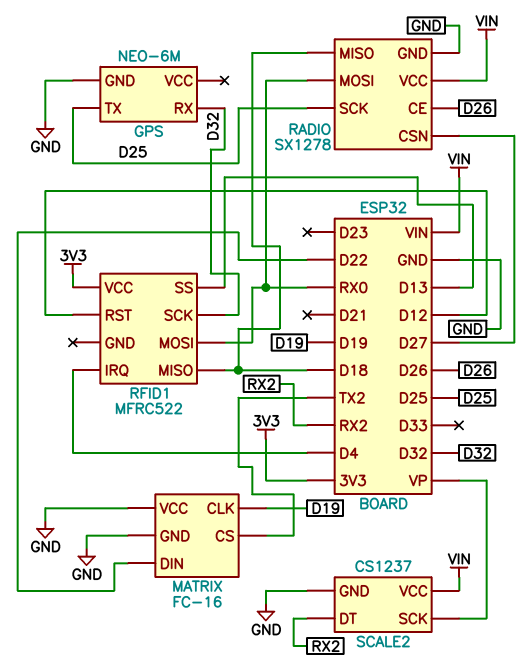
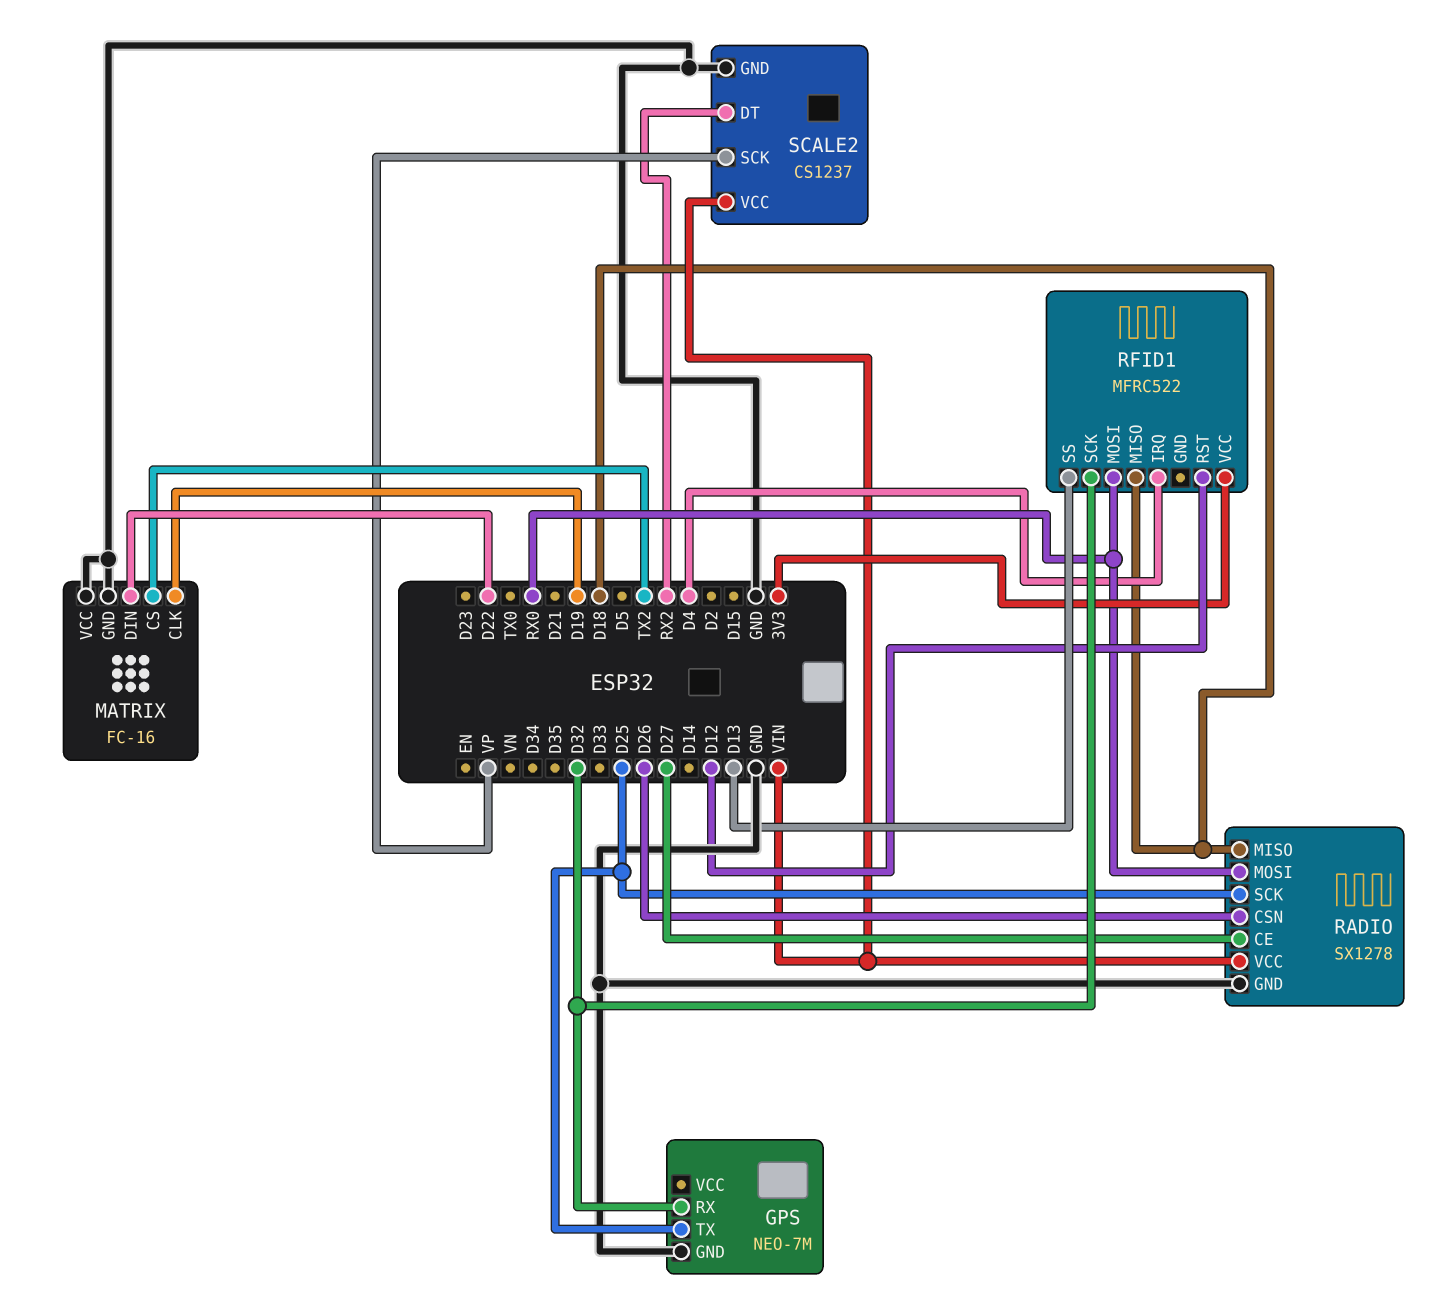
GPS: NEO-6M -> NEO-7M
RADIO pin CE: D26 -> D27
RADIO pin CSN: D27 -> D26

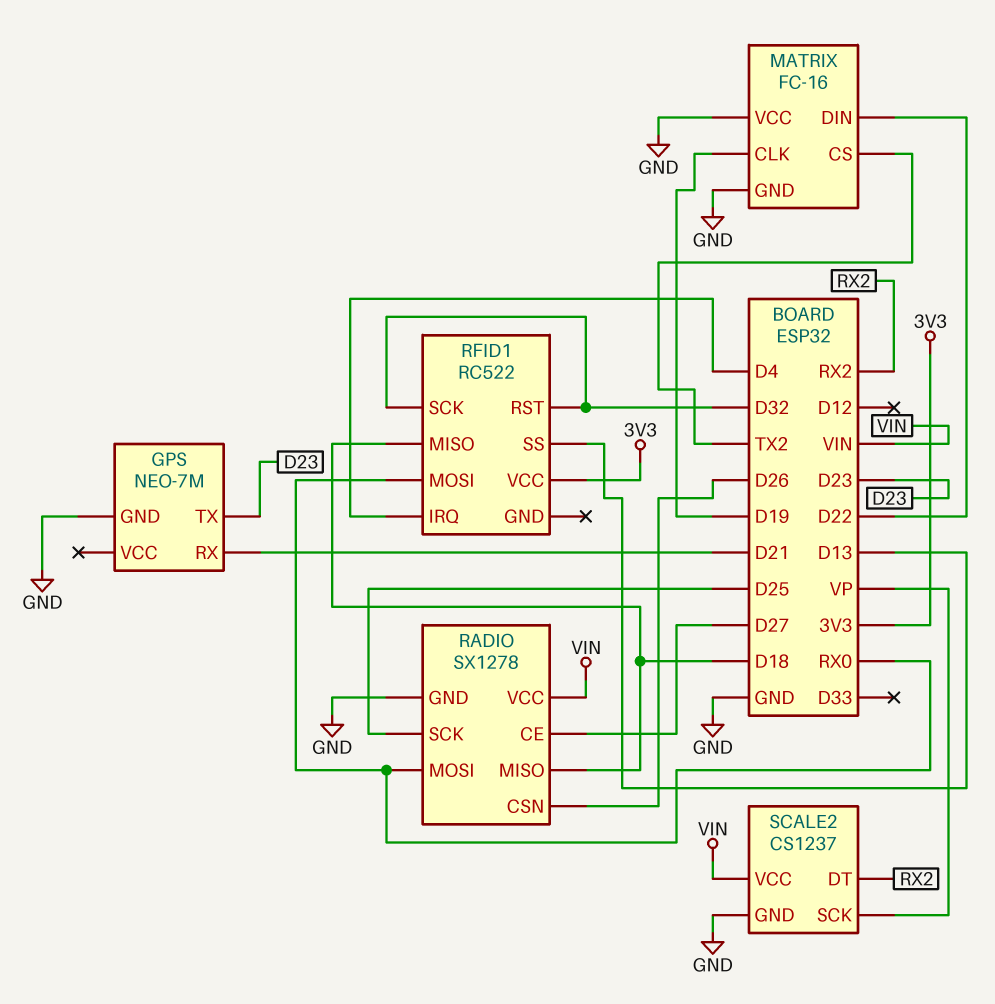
GPS pin RX: D32 -> D21
GPS pin TX: D25 -> D23
RFID1: MFRC522 -> RC522
RFID1 pin RST: D12 -> D32

